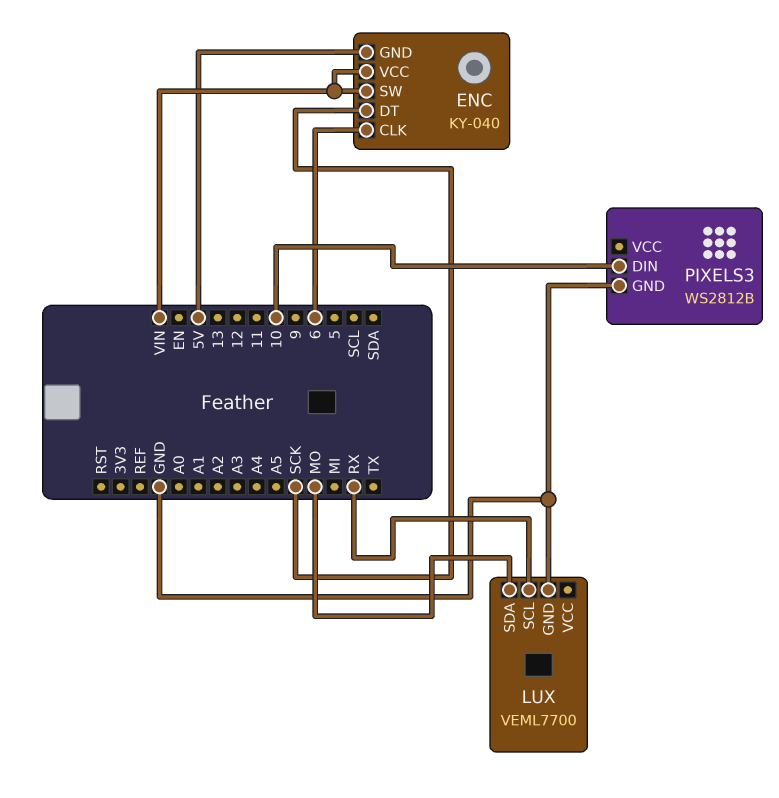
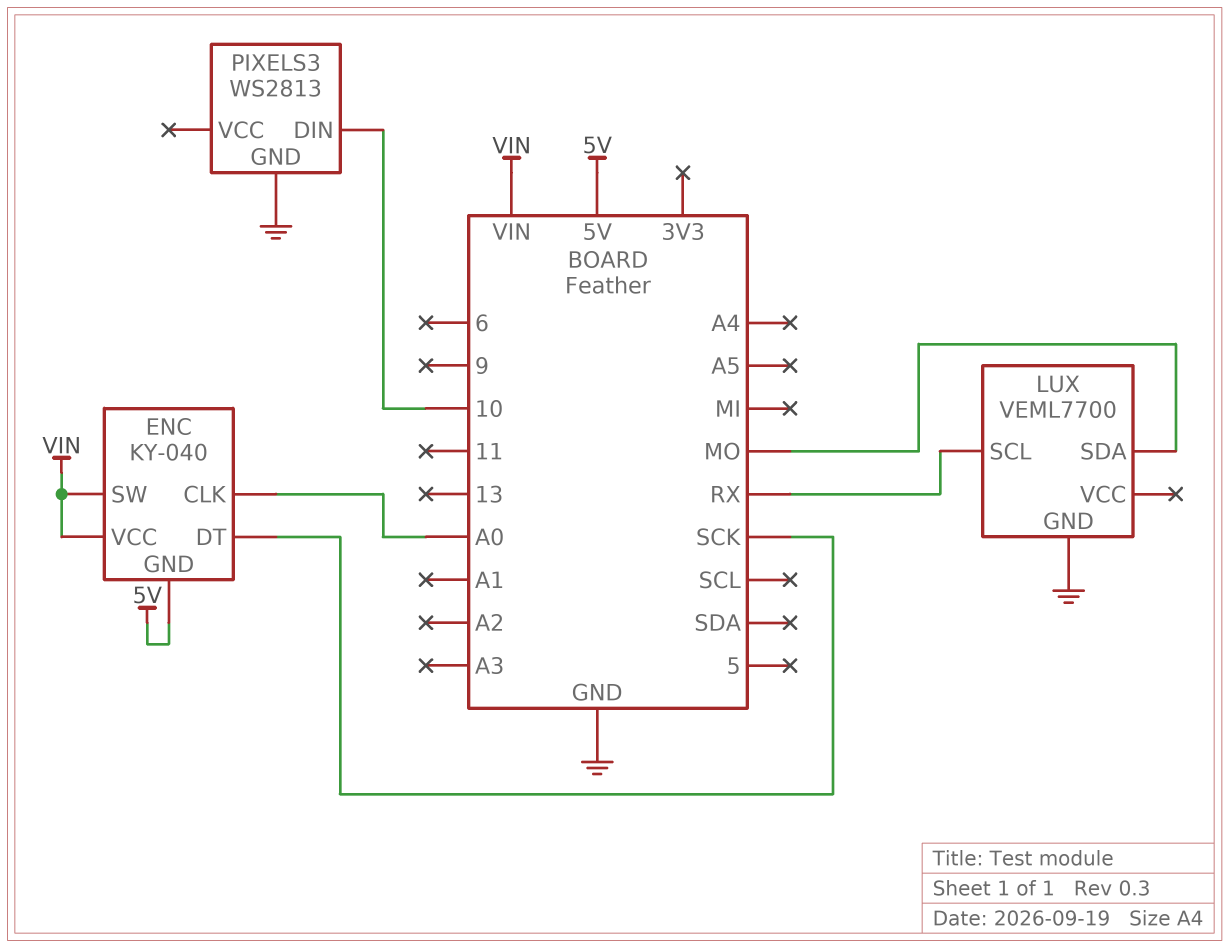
ENC pin CLK: 6 -> A0
PIXELS3: WS2812B -> WS2813

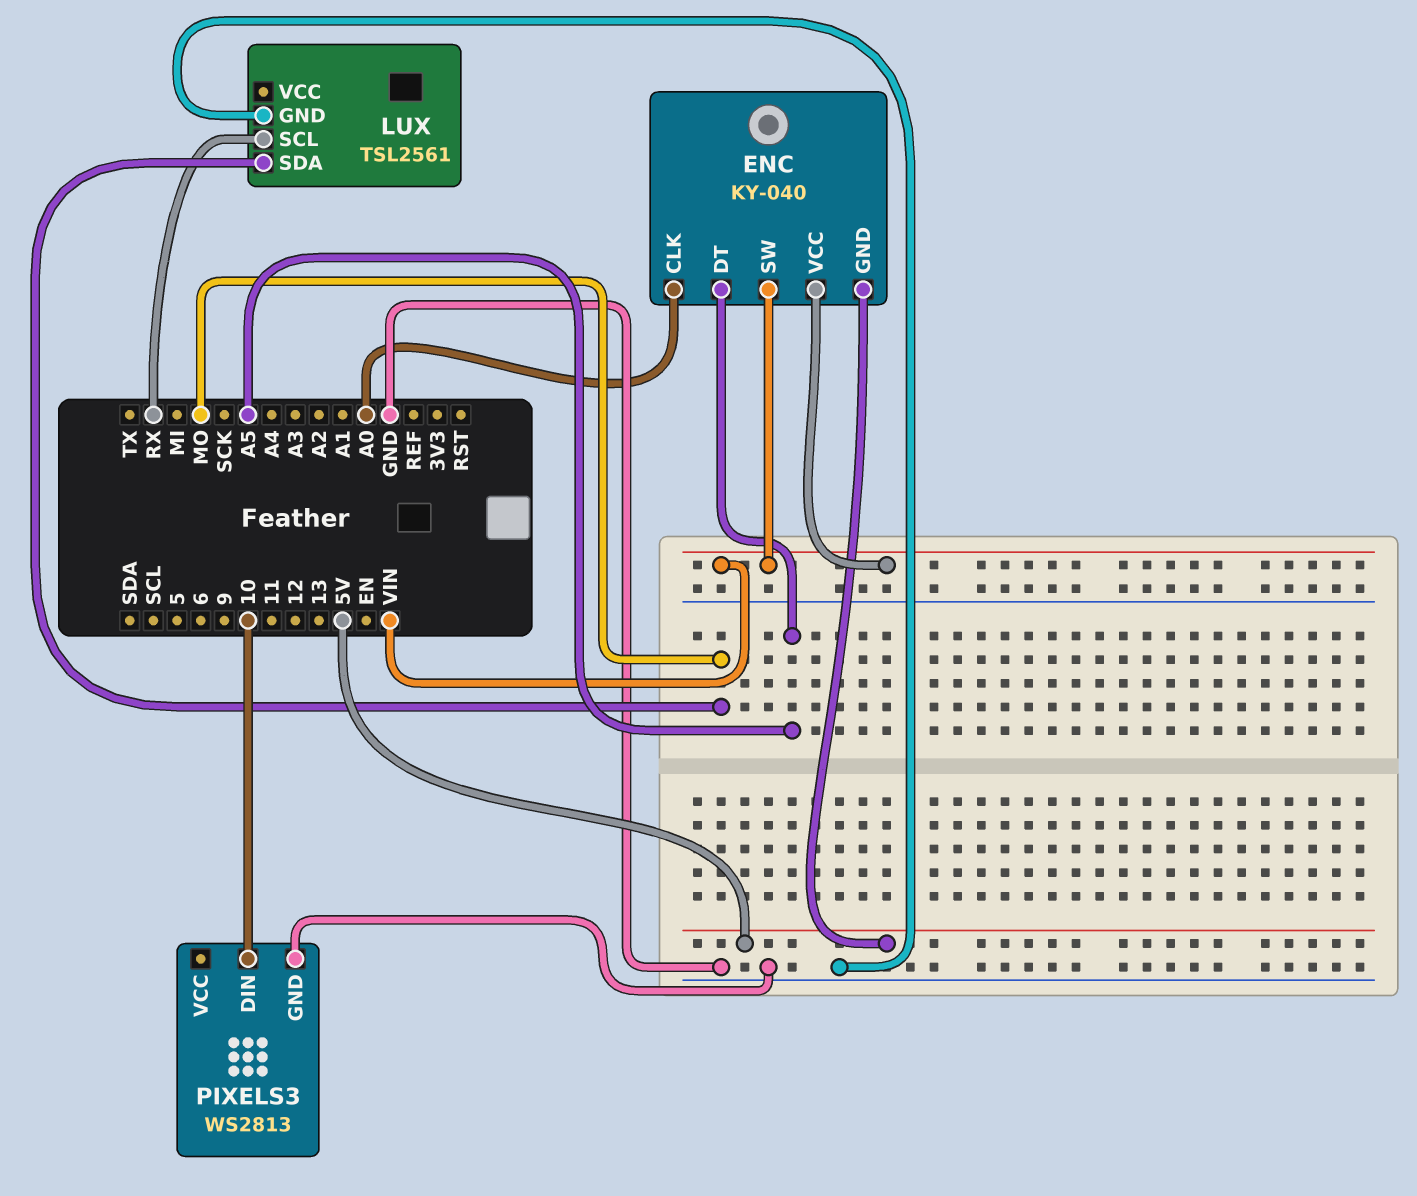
ENC pin DT: SCK -> A5
LUX: VEML7700 -> TSL2561

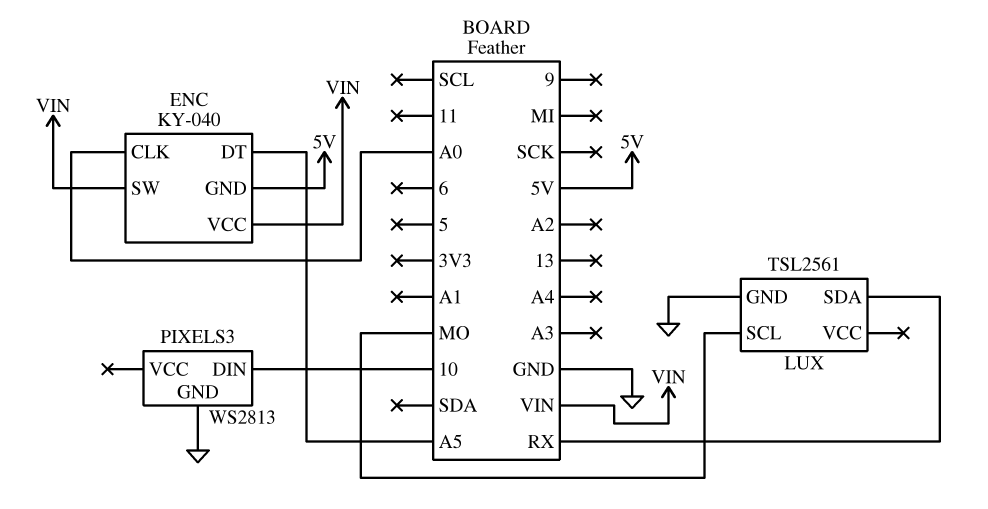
LUX pin SCL: RX -> MO
LUX pin SDA: MO -> RX

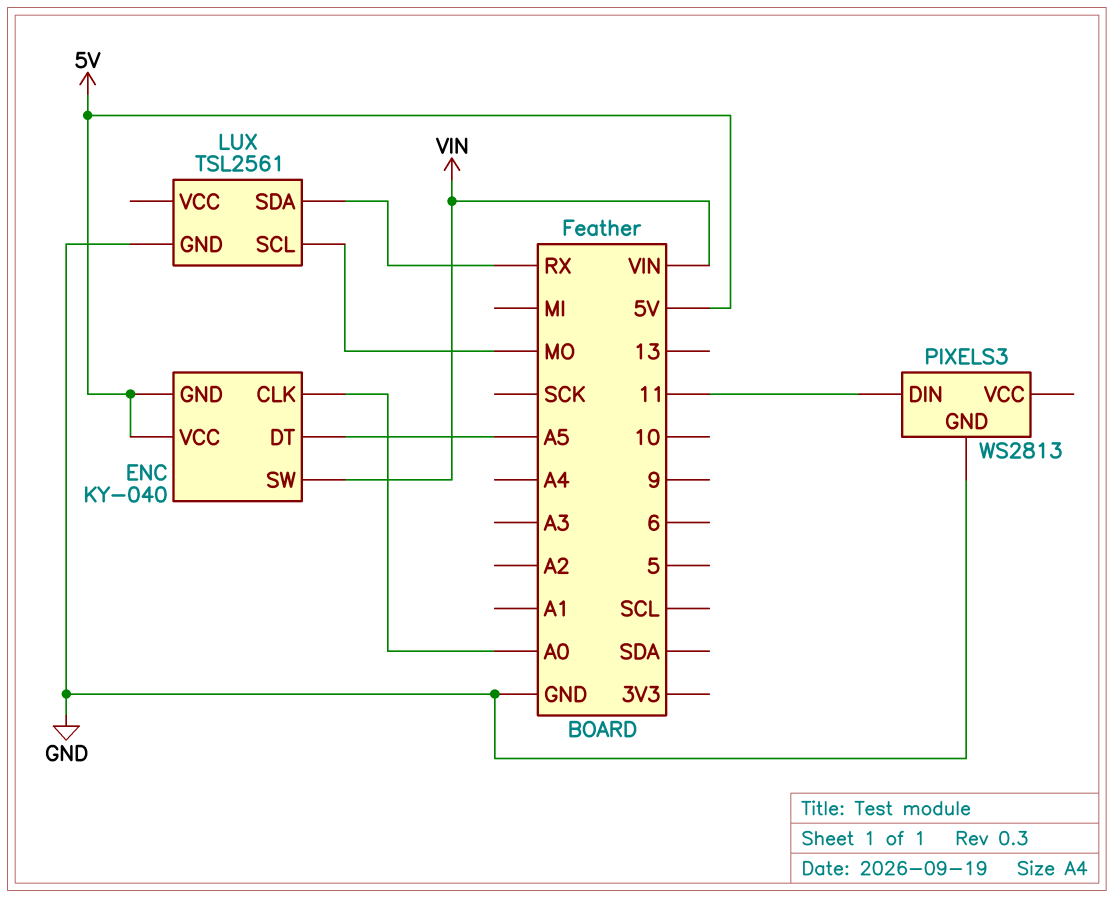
ENC pin VCC: VIN -> 5V
PIXELS3 pin DIN: 10 -> 11

